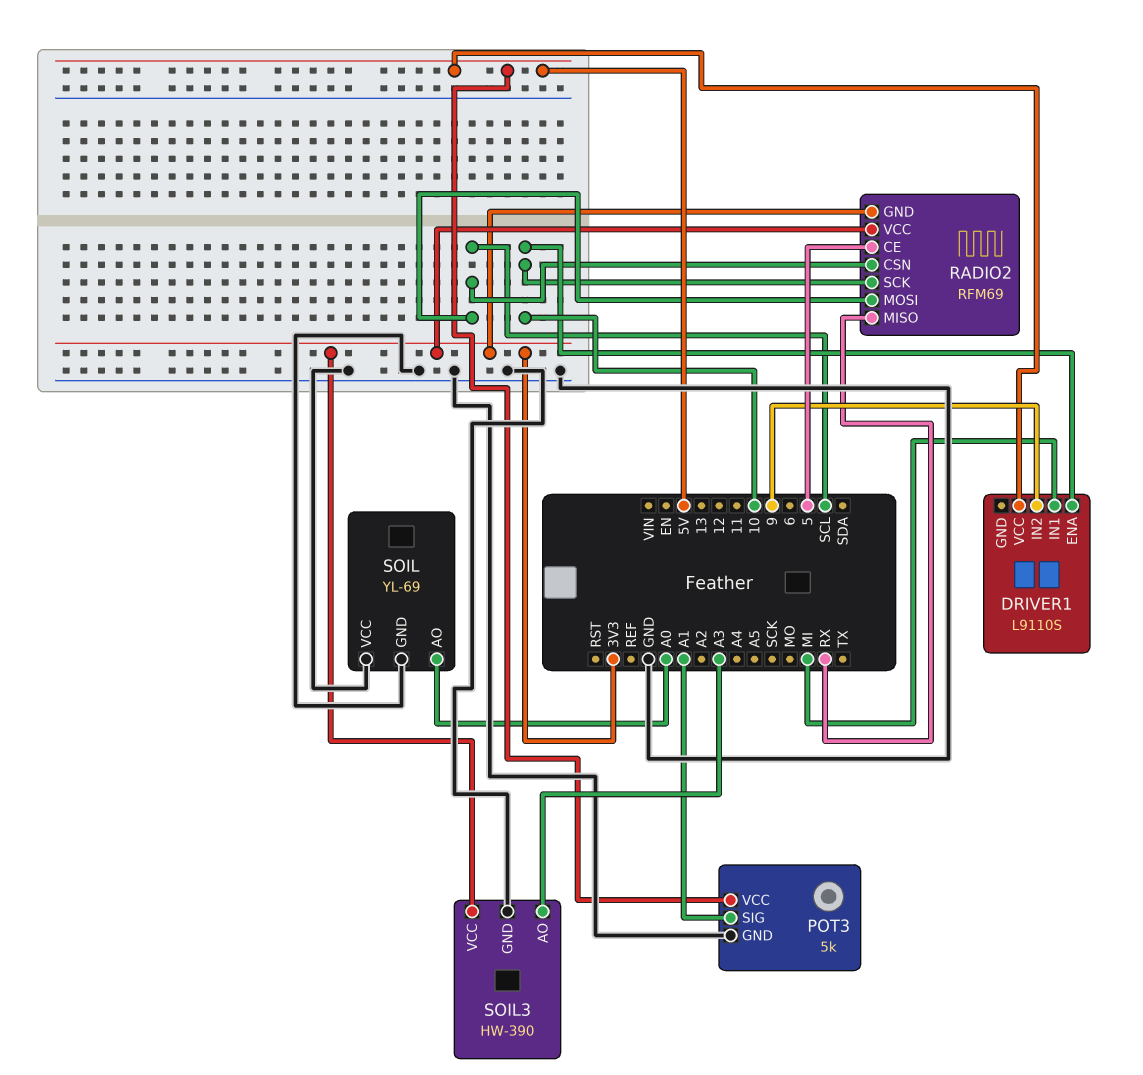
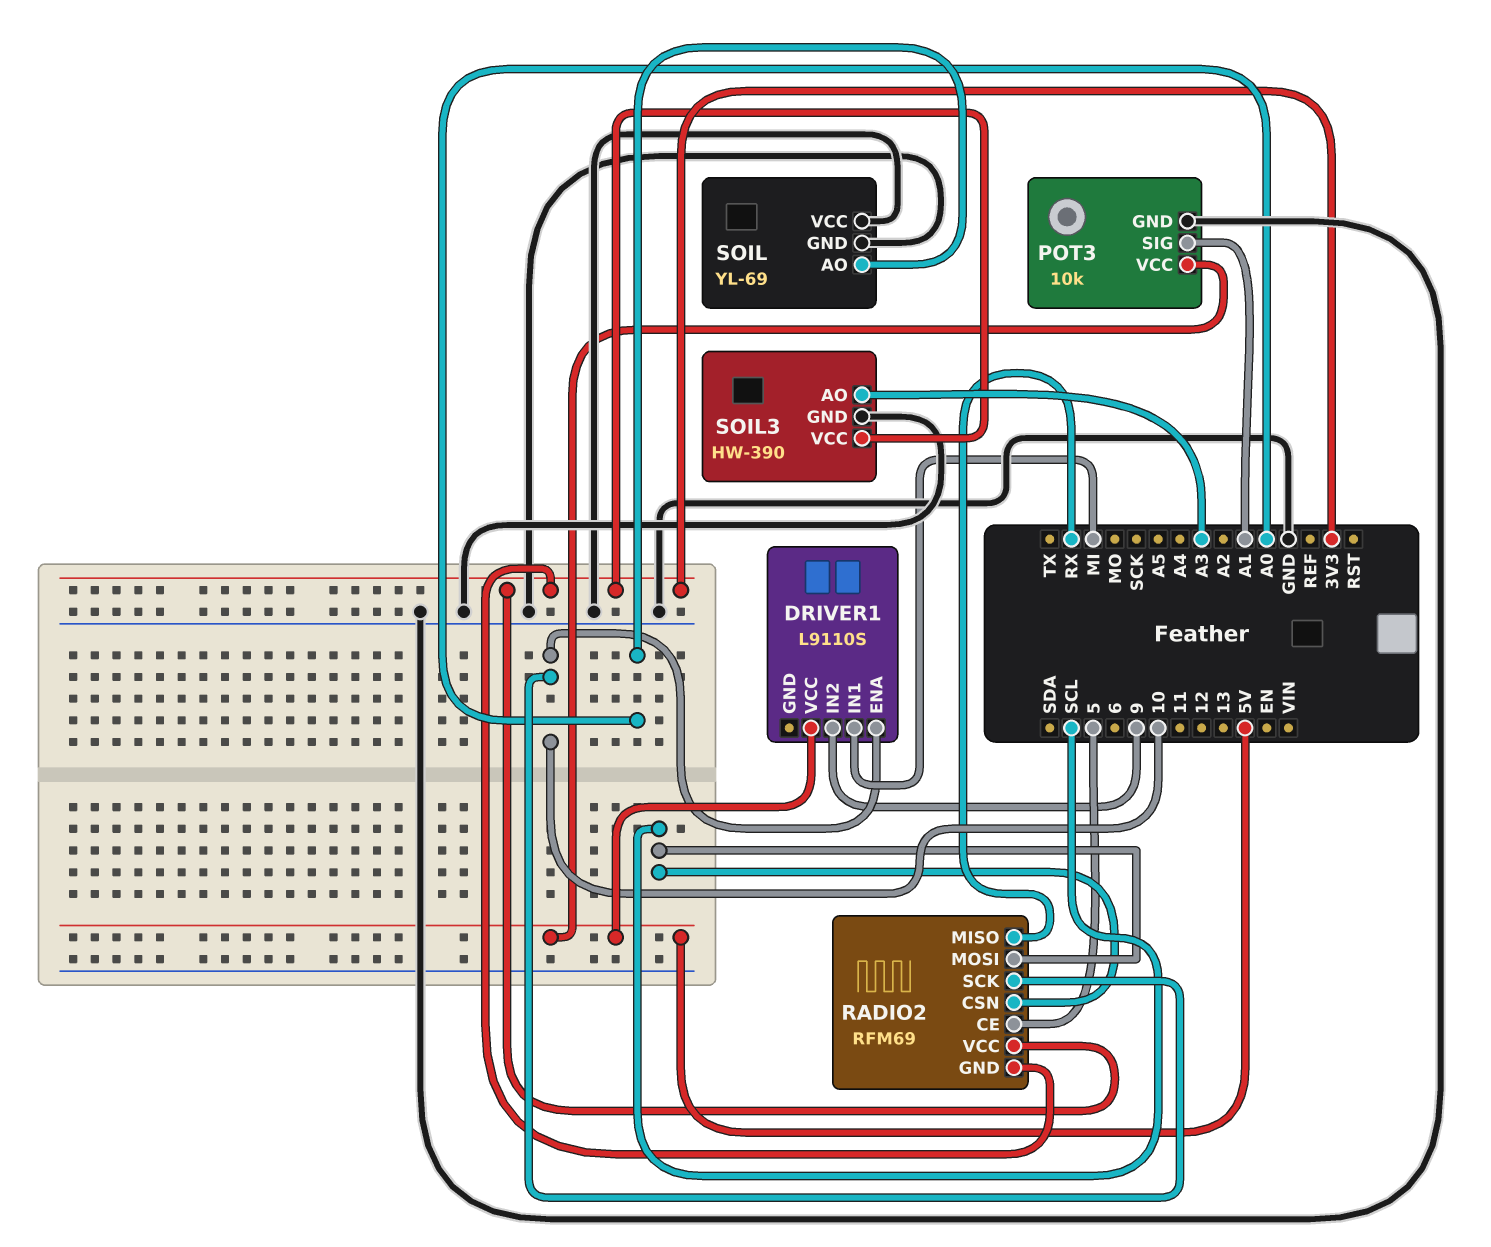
POT3: 5k -> 10k

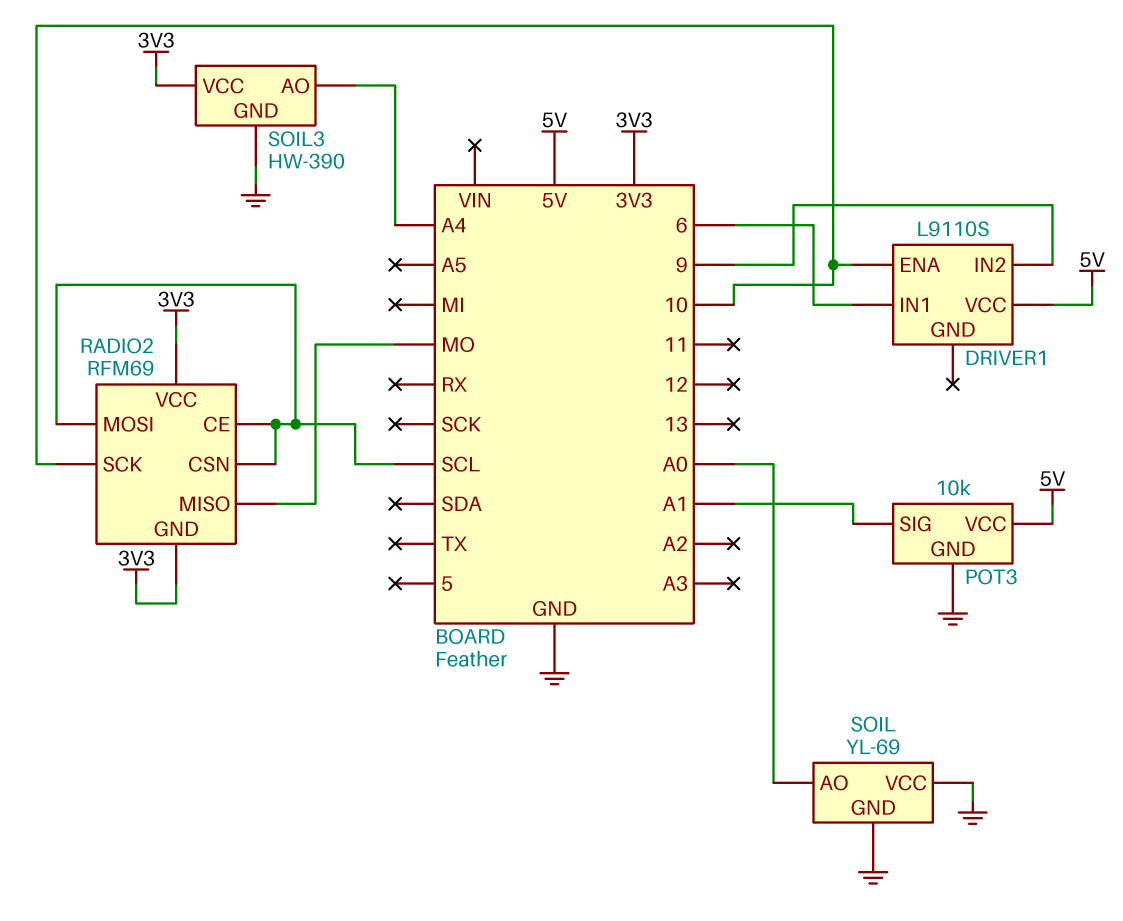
DRIVER1 pin IN1: MI -> 6
RADIO2 pin CE: 5 -> SCL
RADIO2 pin MISO: RX -> MO
SOIL3 pin AO: A3 -> A4

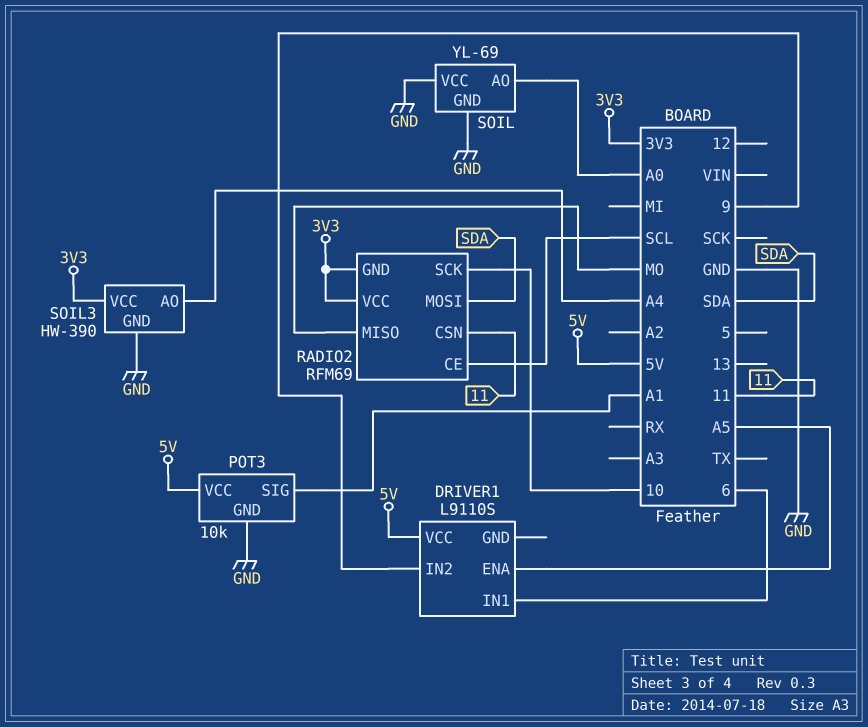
DRIVER1 pin ENA: 10 -> A5
RADIO2 pin CSN: SCL -> 11
RADIO2 pin MOSI: SCL -> SDA

